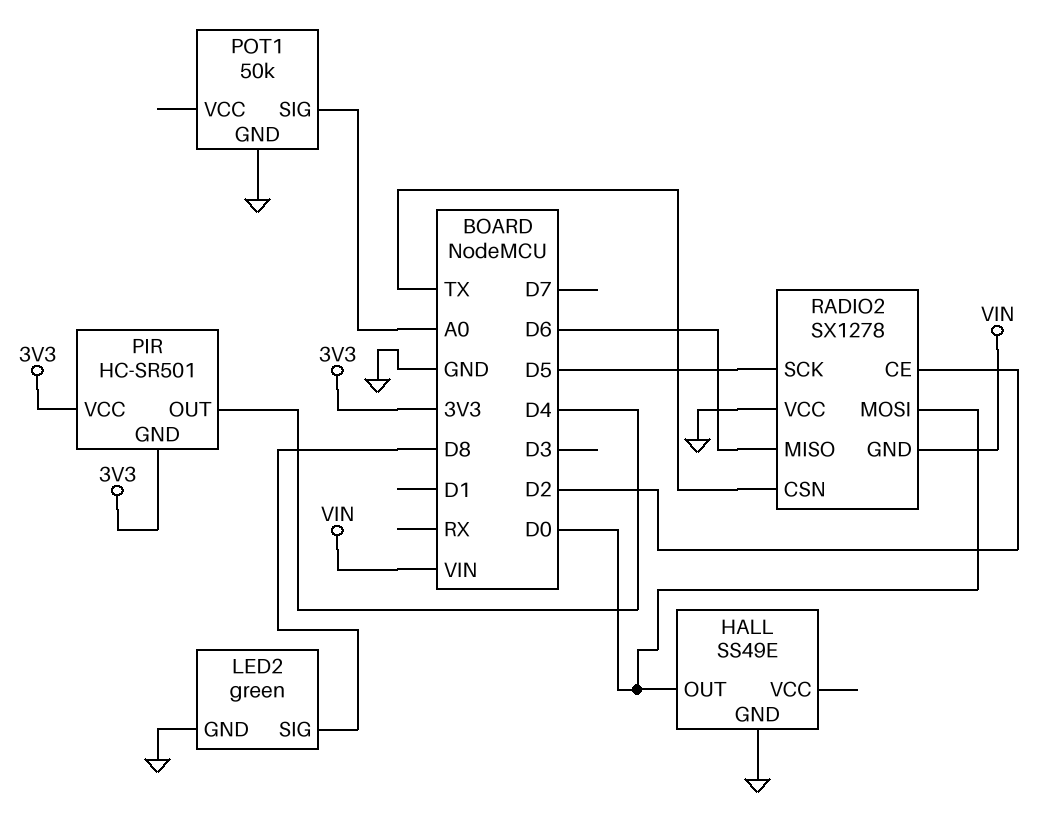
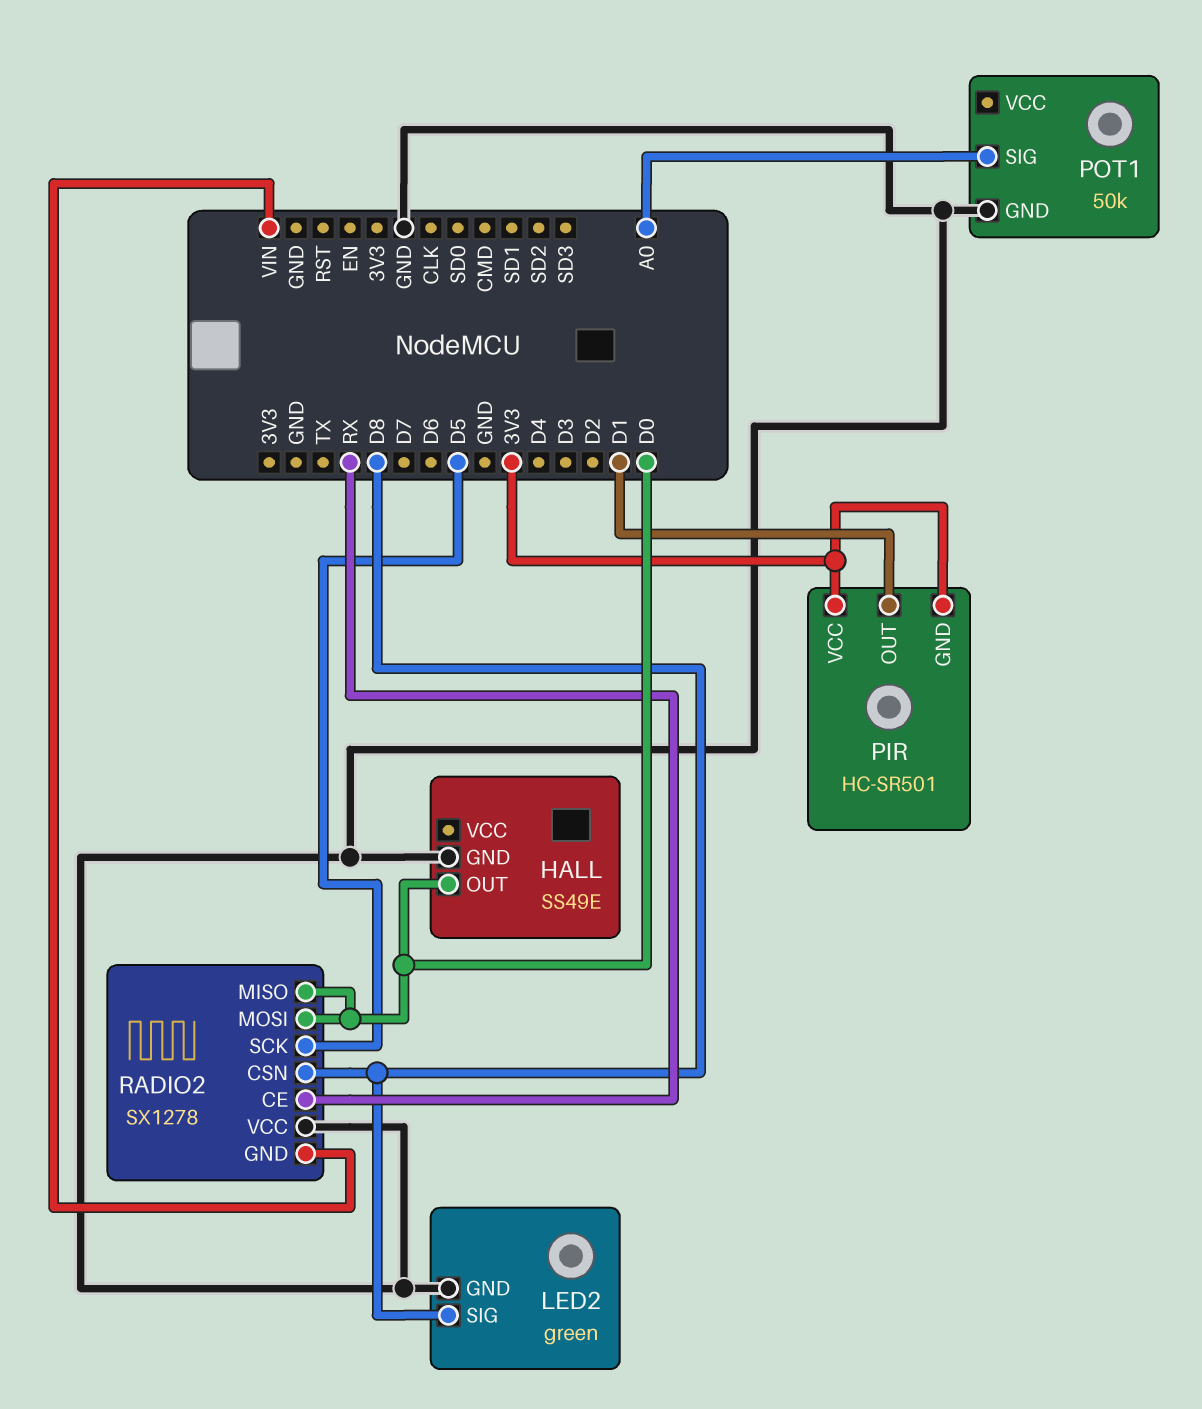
PIR pin OUT: D4 -> D1
RADIO2 pin CE: D2 -> RX
RADIO2 pin CSN: TX -> D8
RADIO2 pin MISO: D6 -> D0

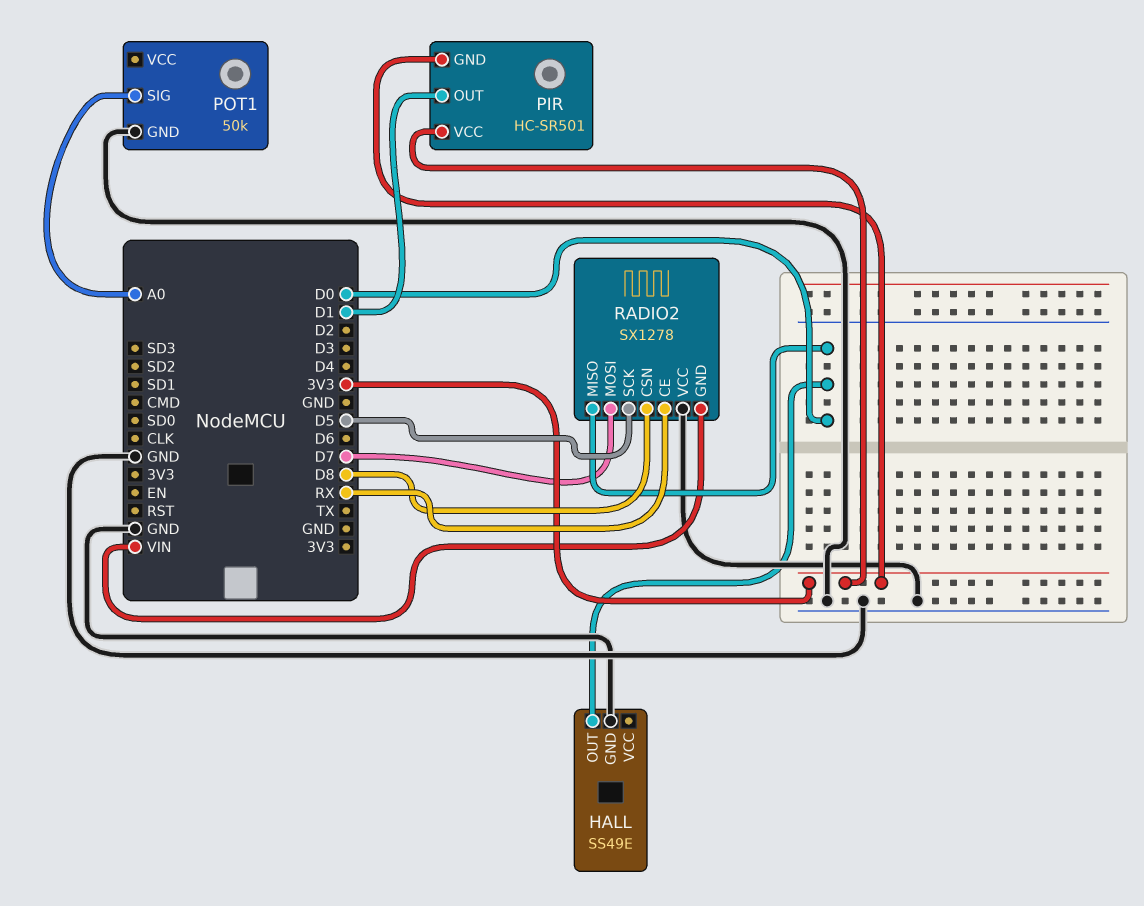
LED2: green -> none
LED2 pin GND: GND -> none
LED2 pin SIG: D8 -> none
RADIO2 pin MOSI: D0 -> D7

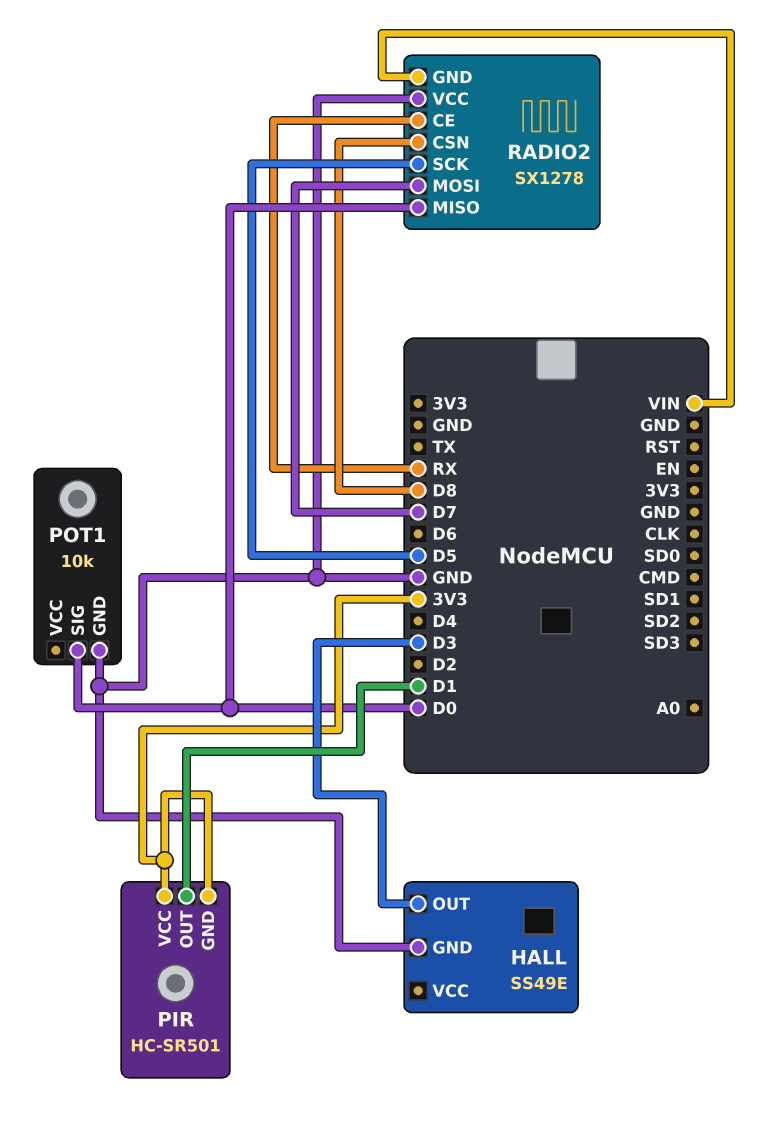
HALL pin OUT: D0 -> D3
POT1: 50k -> 10k
POT1 pin SIG: A0 -> D0

